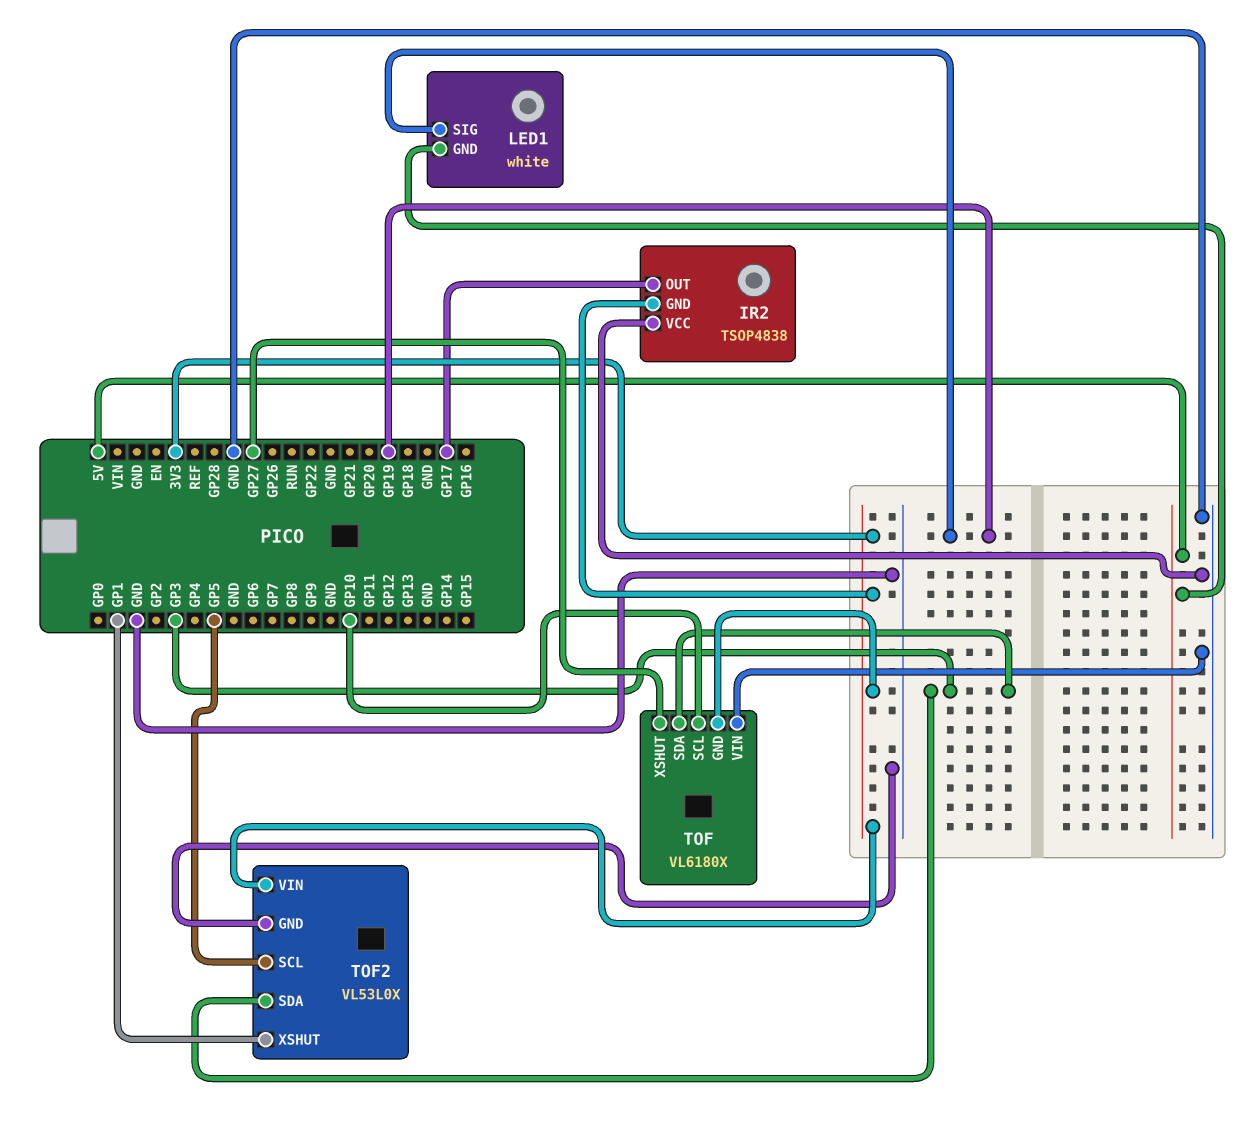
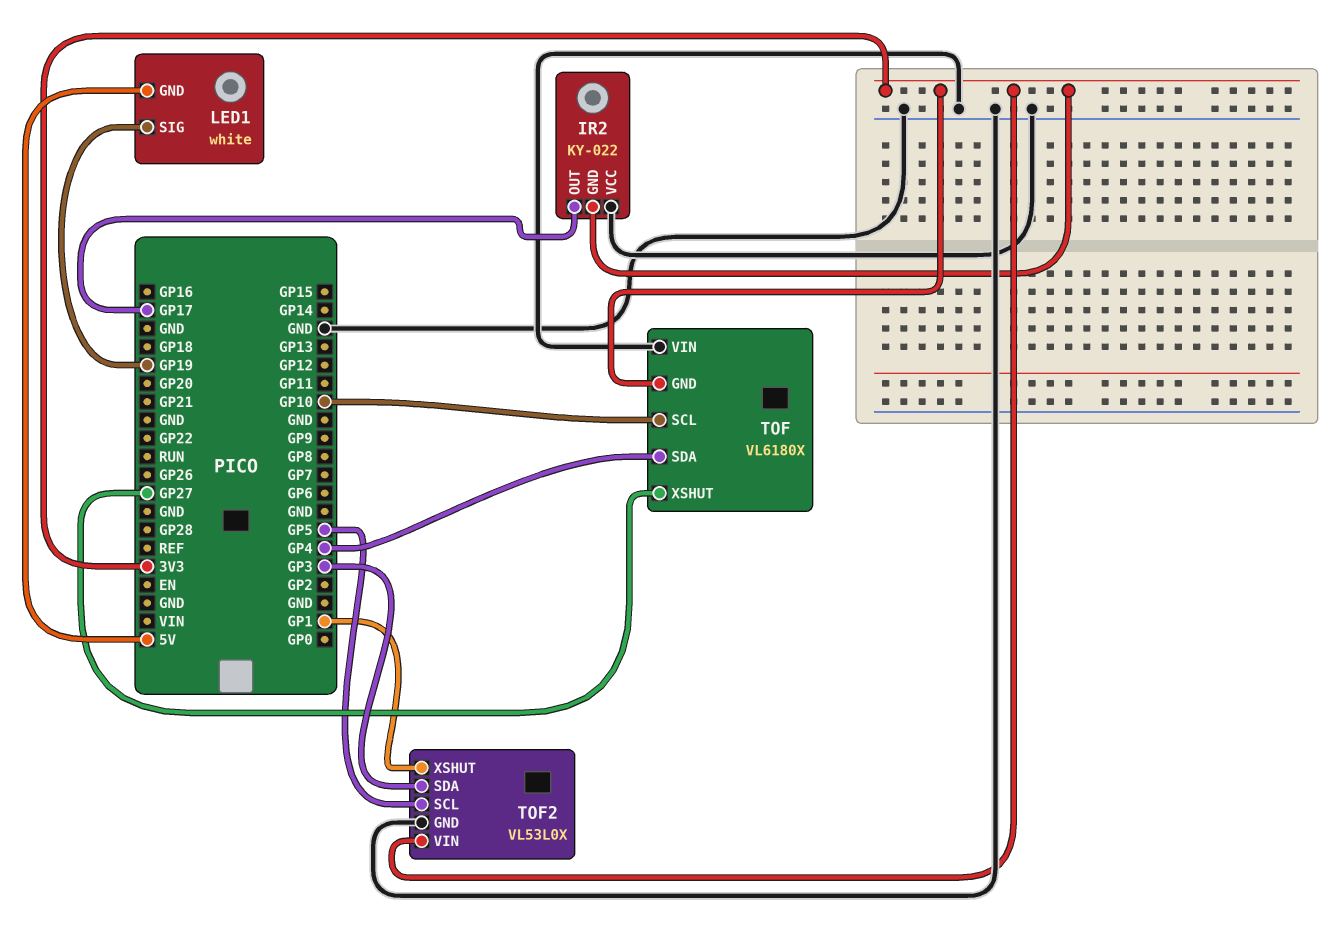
IR2: TSOP4838 -> KY-022
TOF pin SDA: GP3 -> GP4

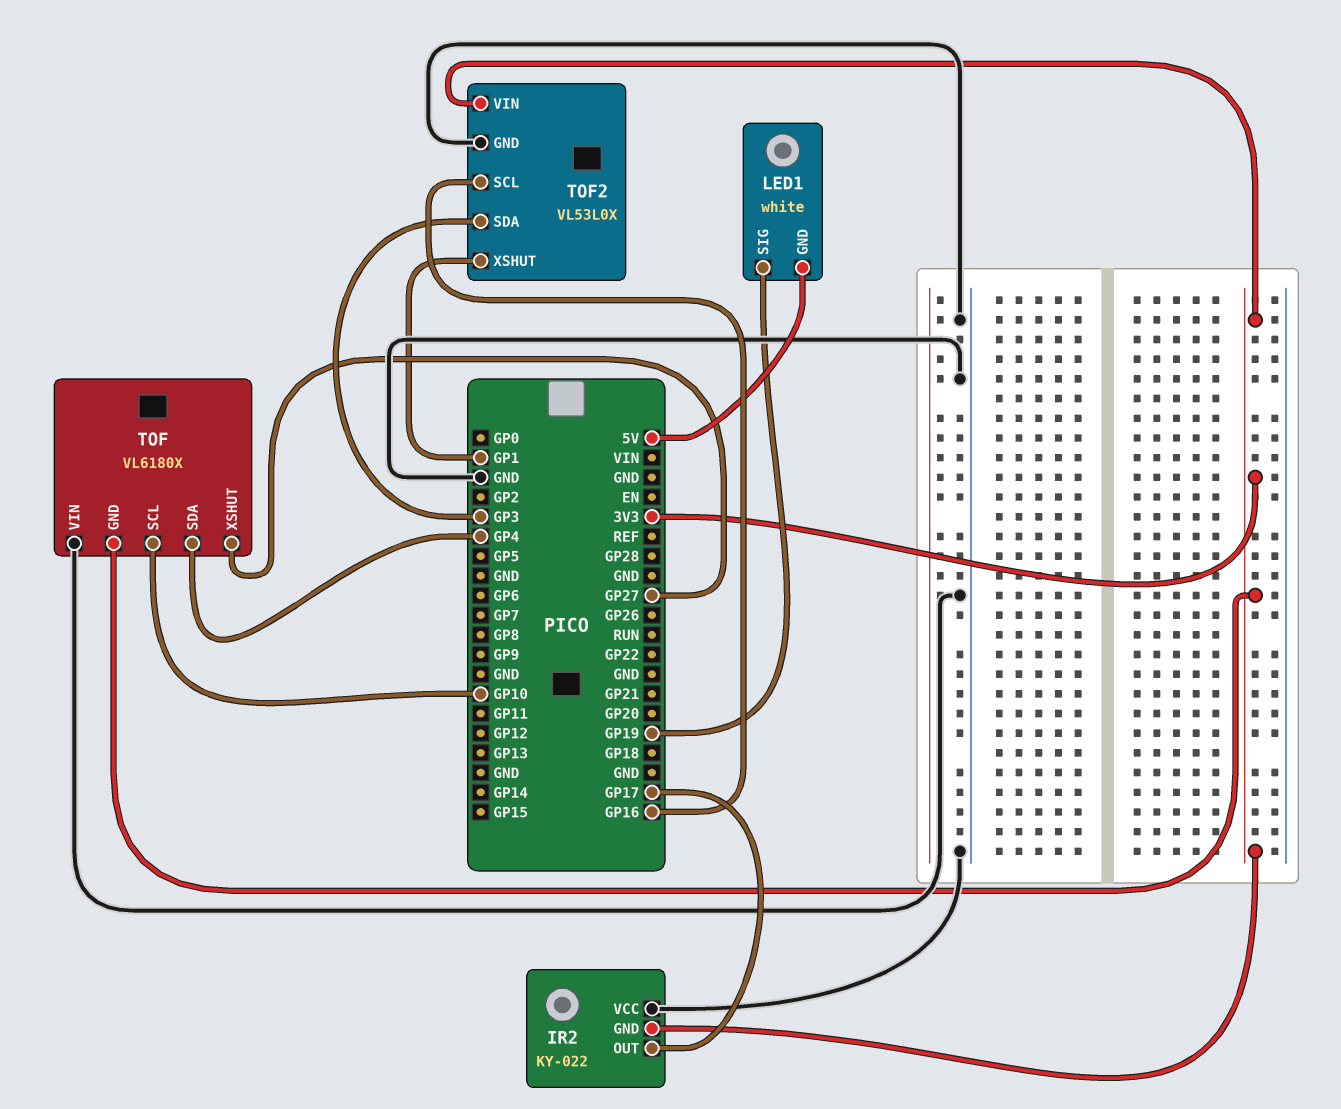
TOF2 pin SCL: GP5 -> GP16

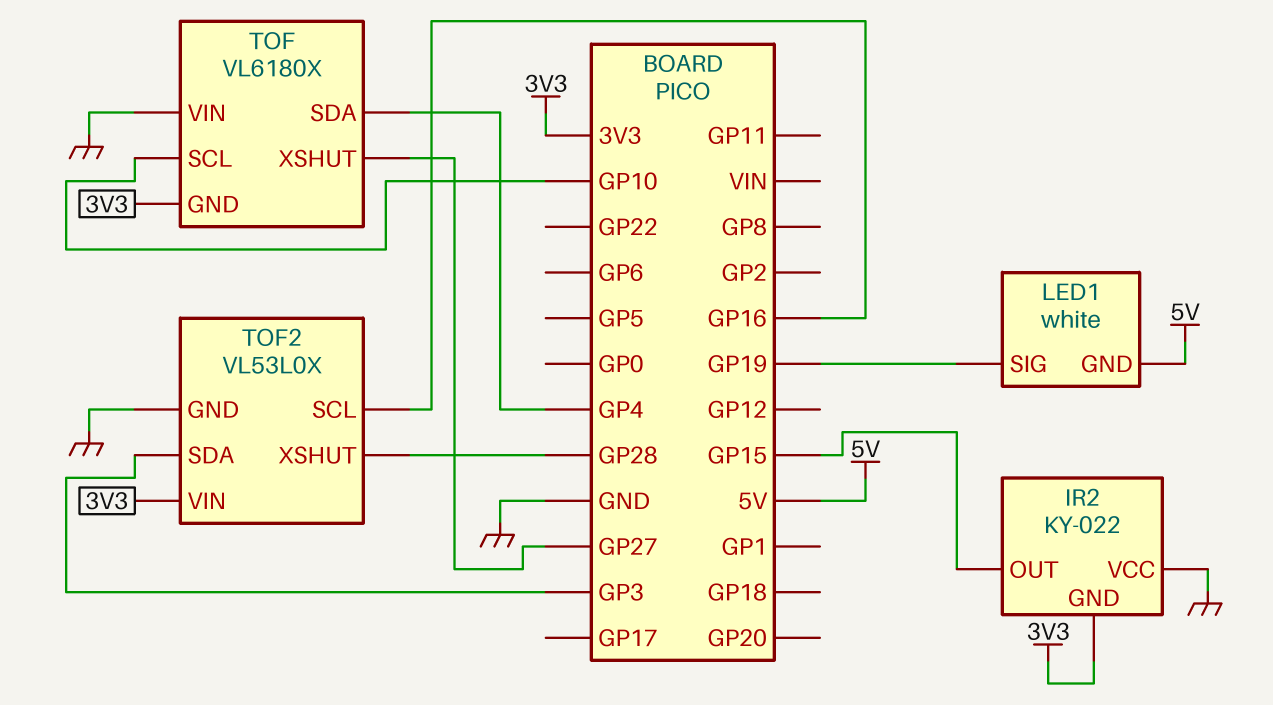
IR2 pin OUT: GP17 -> GP15
TOF2 pin XSHUT: GP1 -> GP28

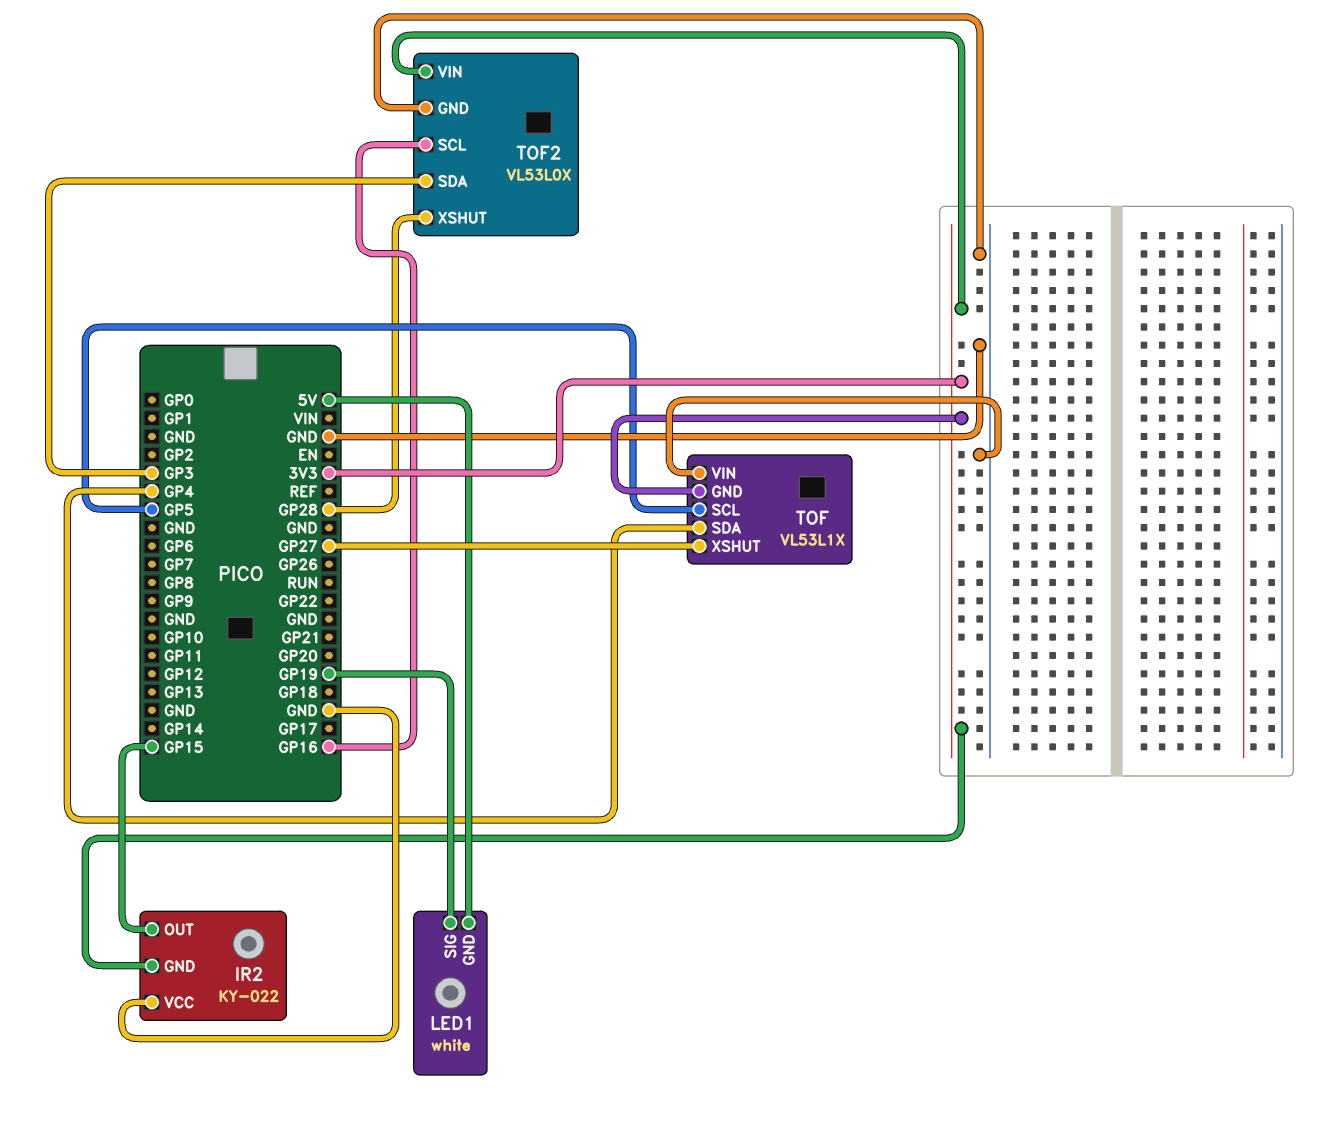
TOF: VL6180X -> VL53L1X
TOF pin SCL: GP10 -> GP5

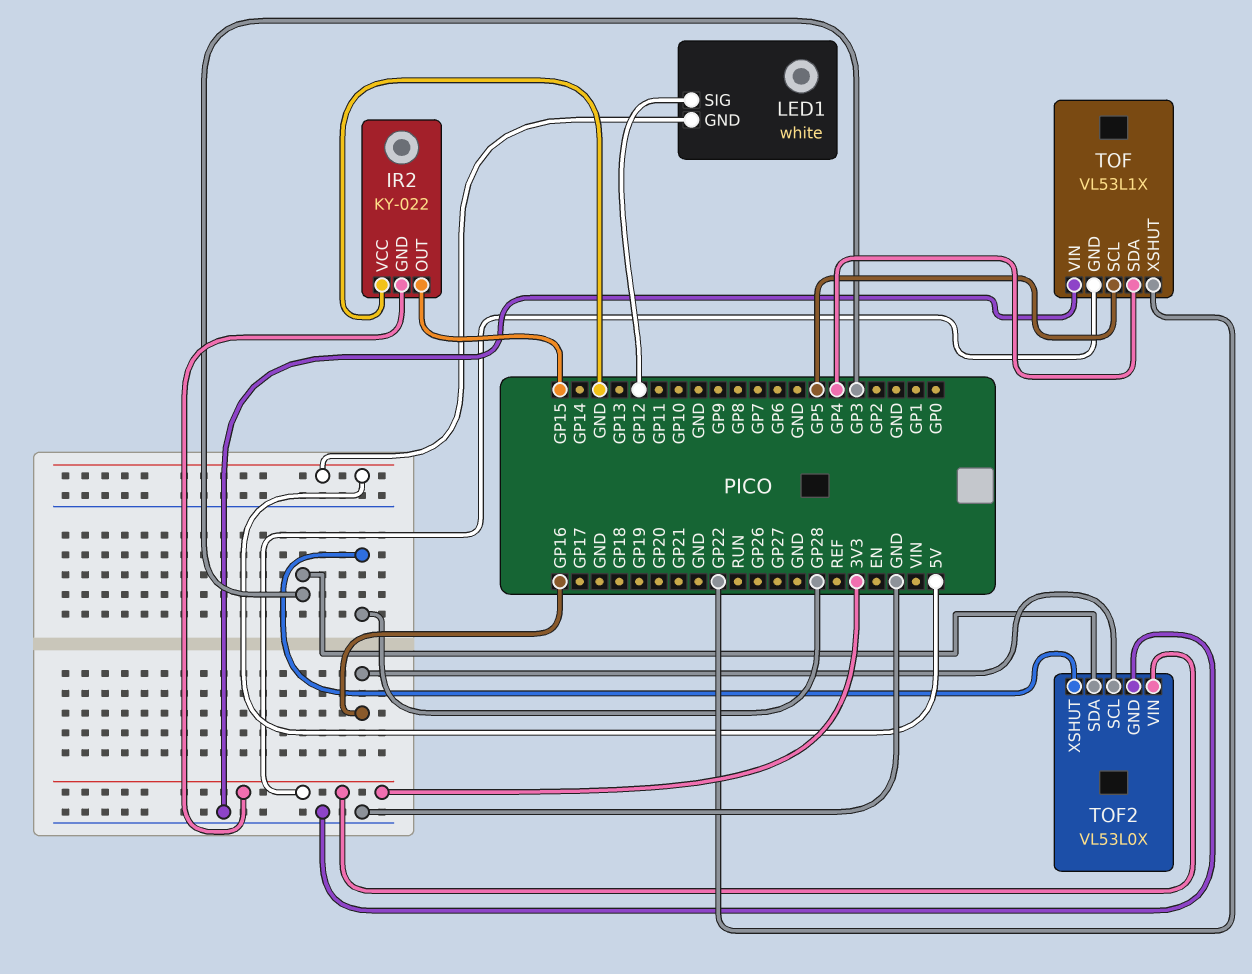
LED1 pin SIG: GP19 -> GP12
TOF pin XSHUT: GP27 -> GP22

